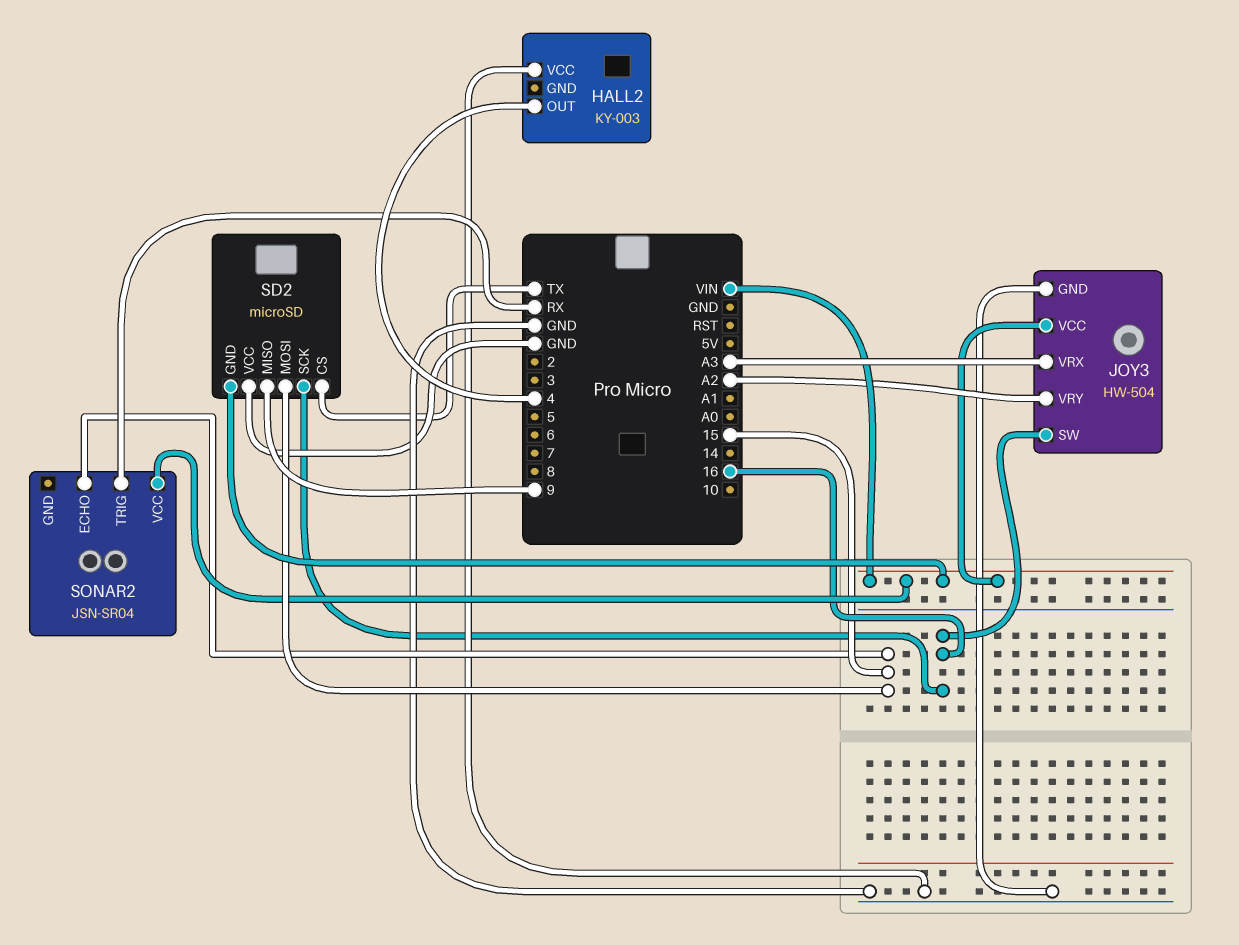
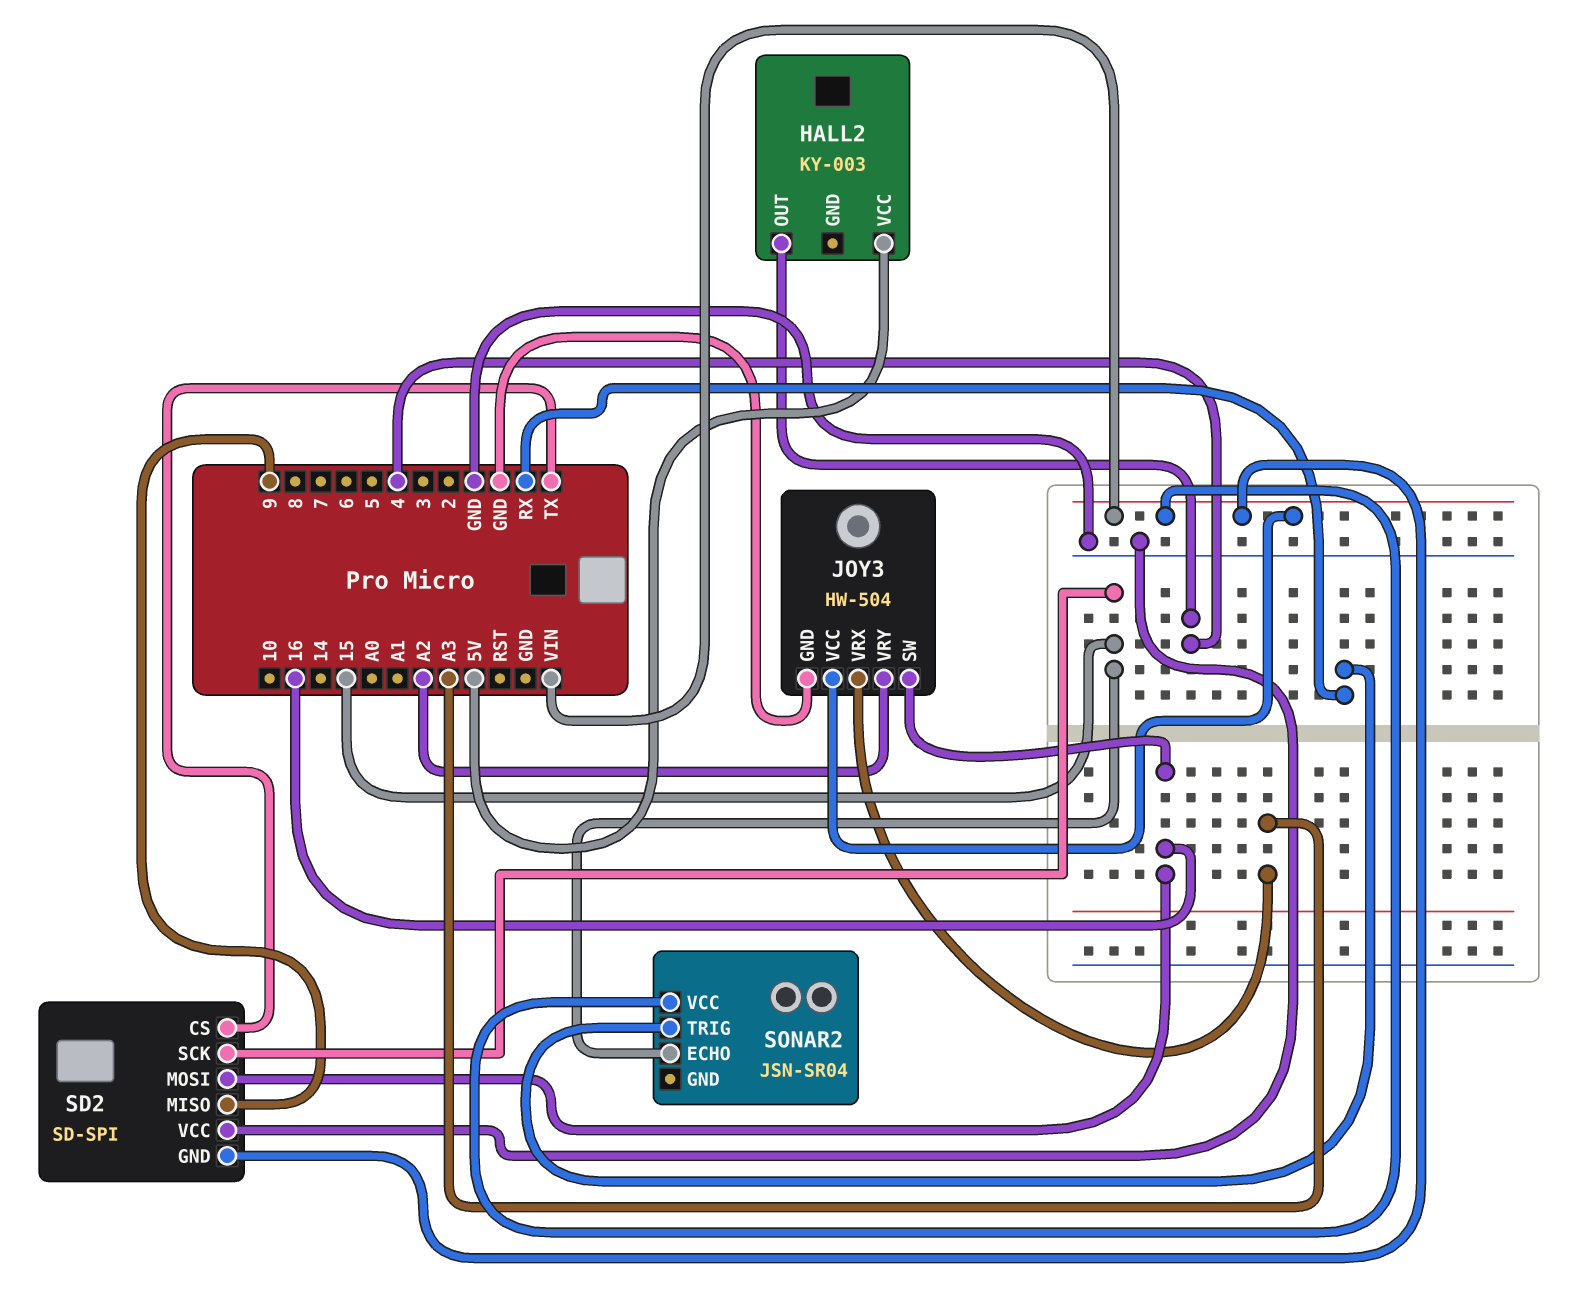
HALL2 pin VCC: GND -> 5V
SD2: microSD -> SD-SPI
SD2 pin MOSI: 15 -> 16
SD2 pin SCK: 16 -> 15

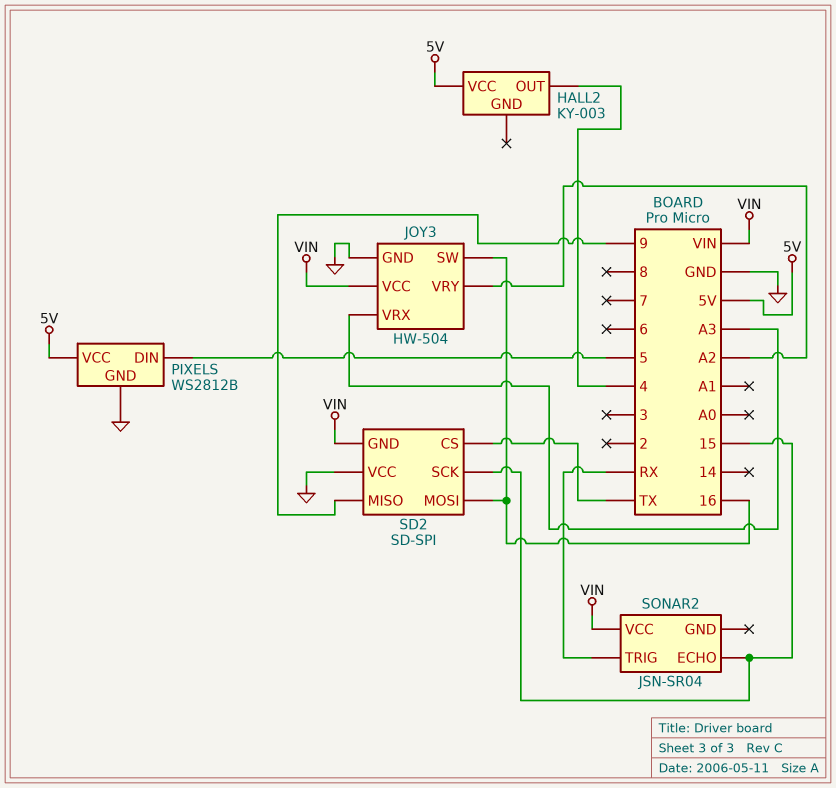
PIXELS: none -> WS2812B
PIXELS pin DIN: none -> 5
PIXELS pin GND: none -> GND
PIXELS pin VCC: none -> 5V

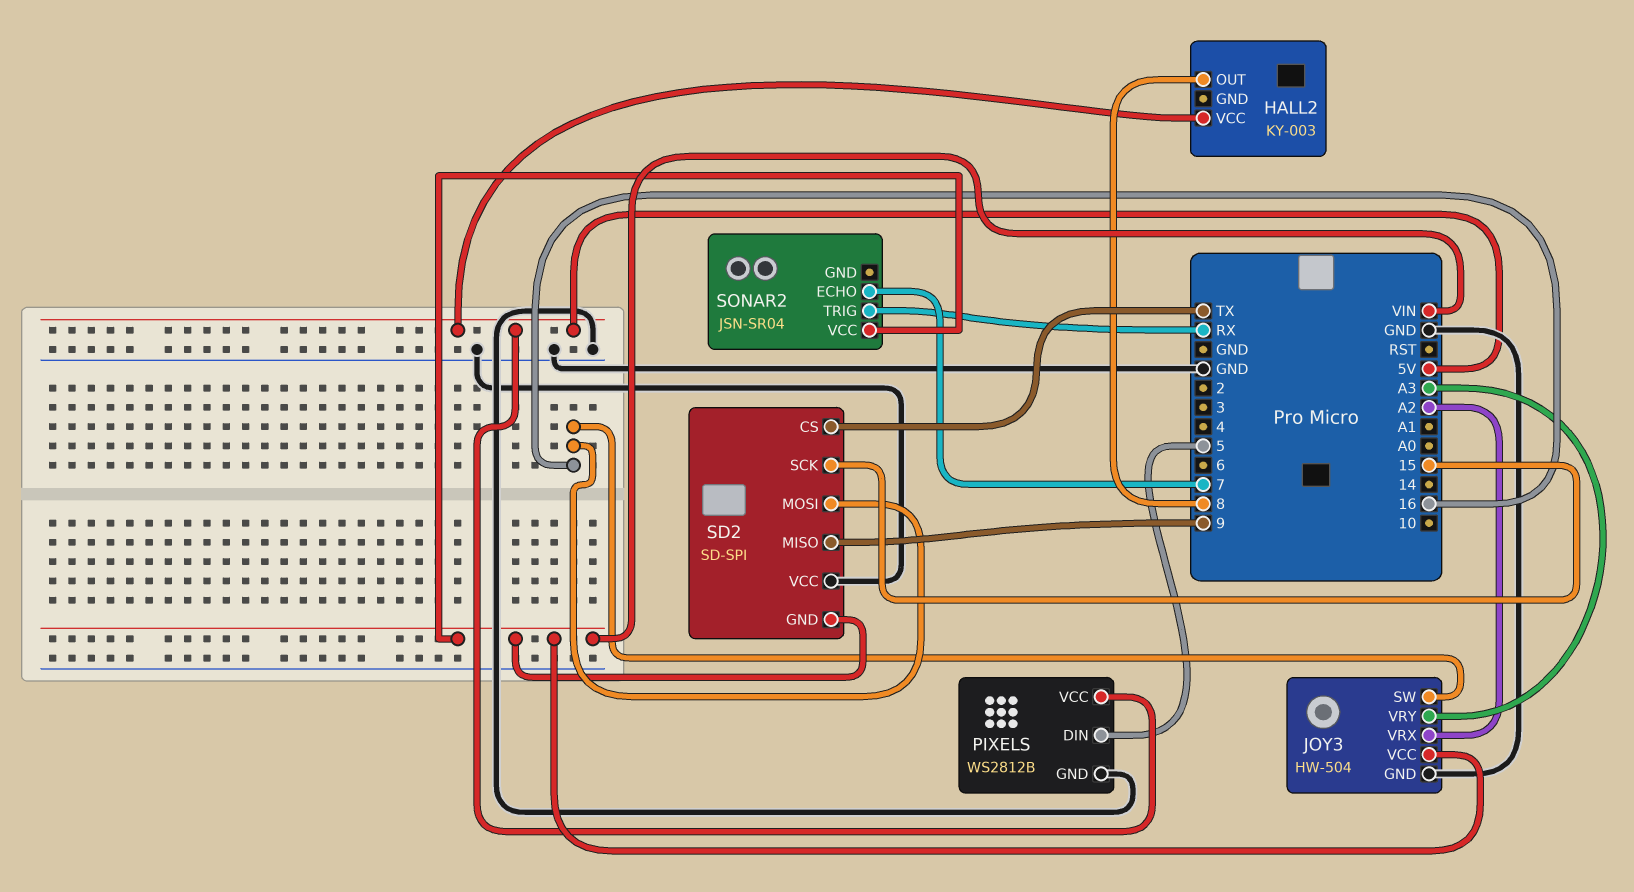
HALL2 pin OUT: 4 -> 8
JOY3 pin VRX: A3 -> A2
JOY3 pin VRY: A2 -> A3
SONAR2 pin ECHO: 15 -> 7

